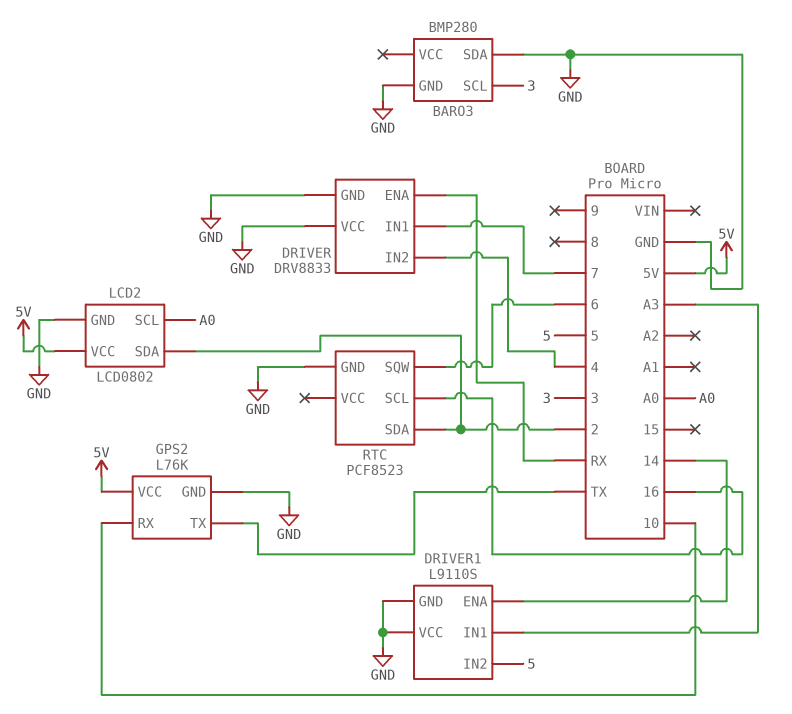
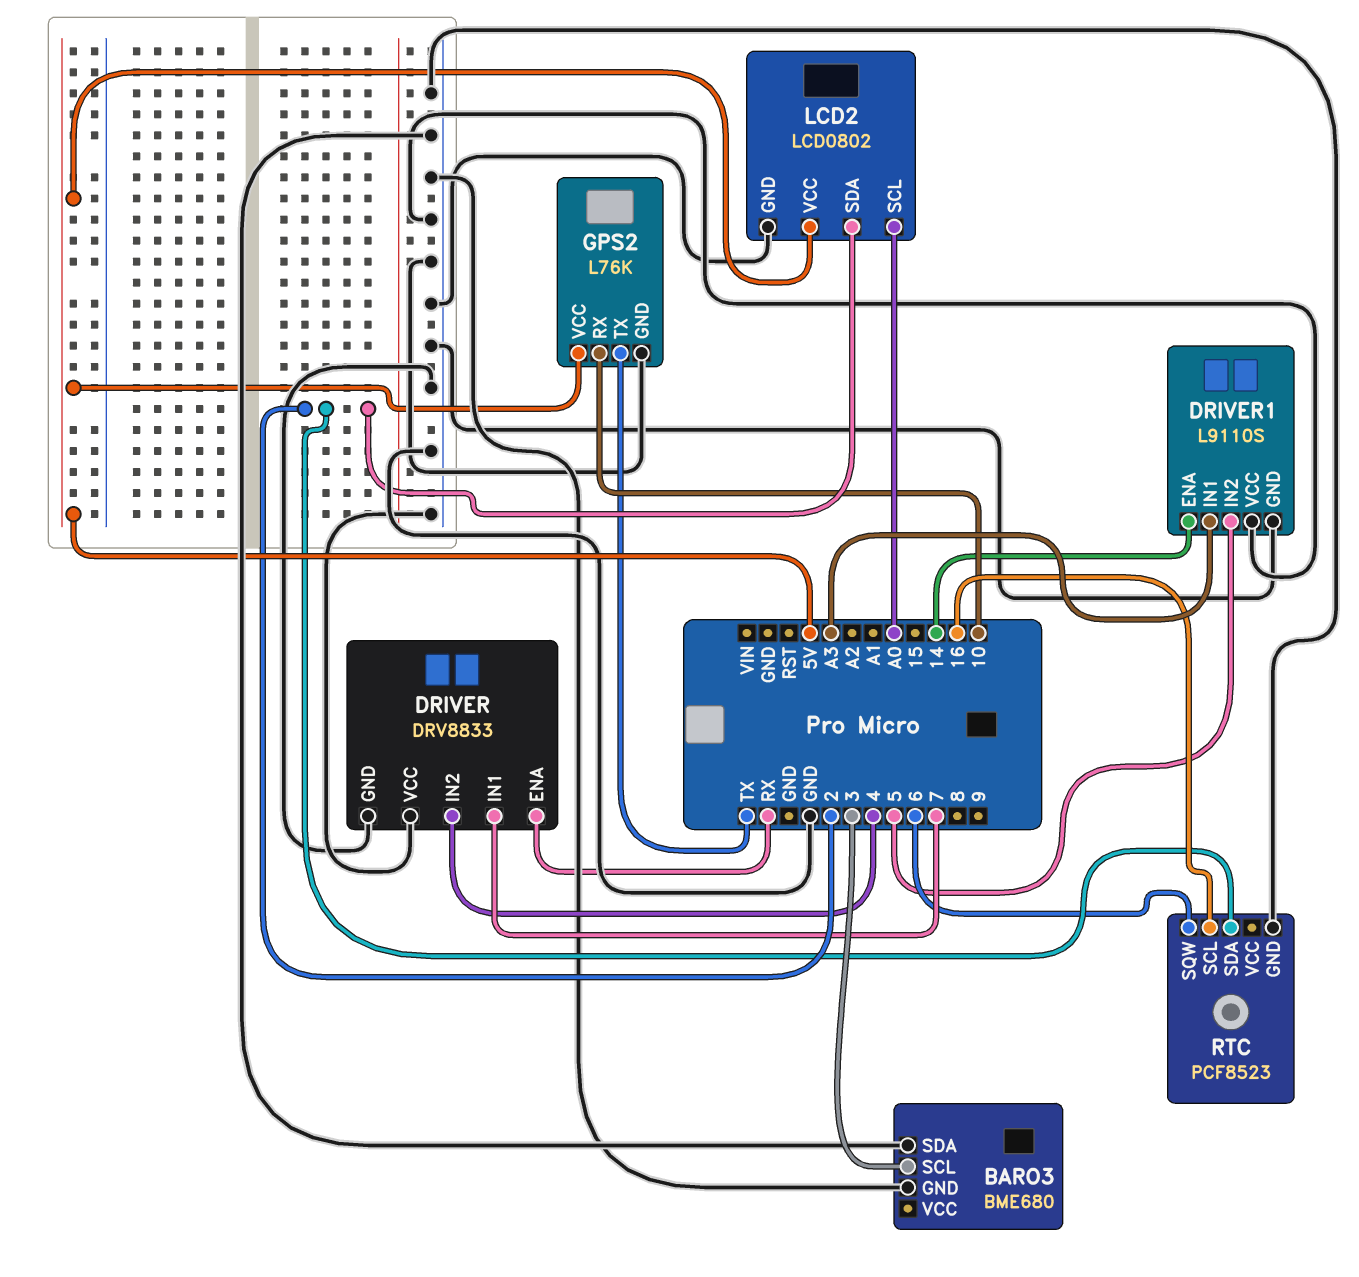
BARO3: BMP280 -> BME680

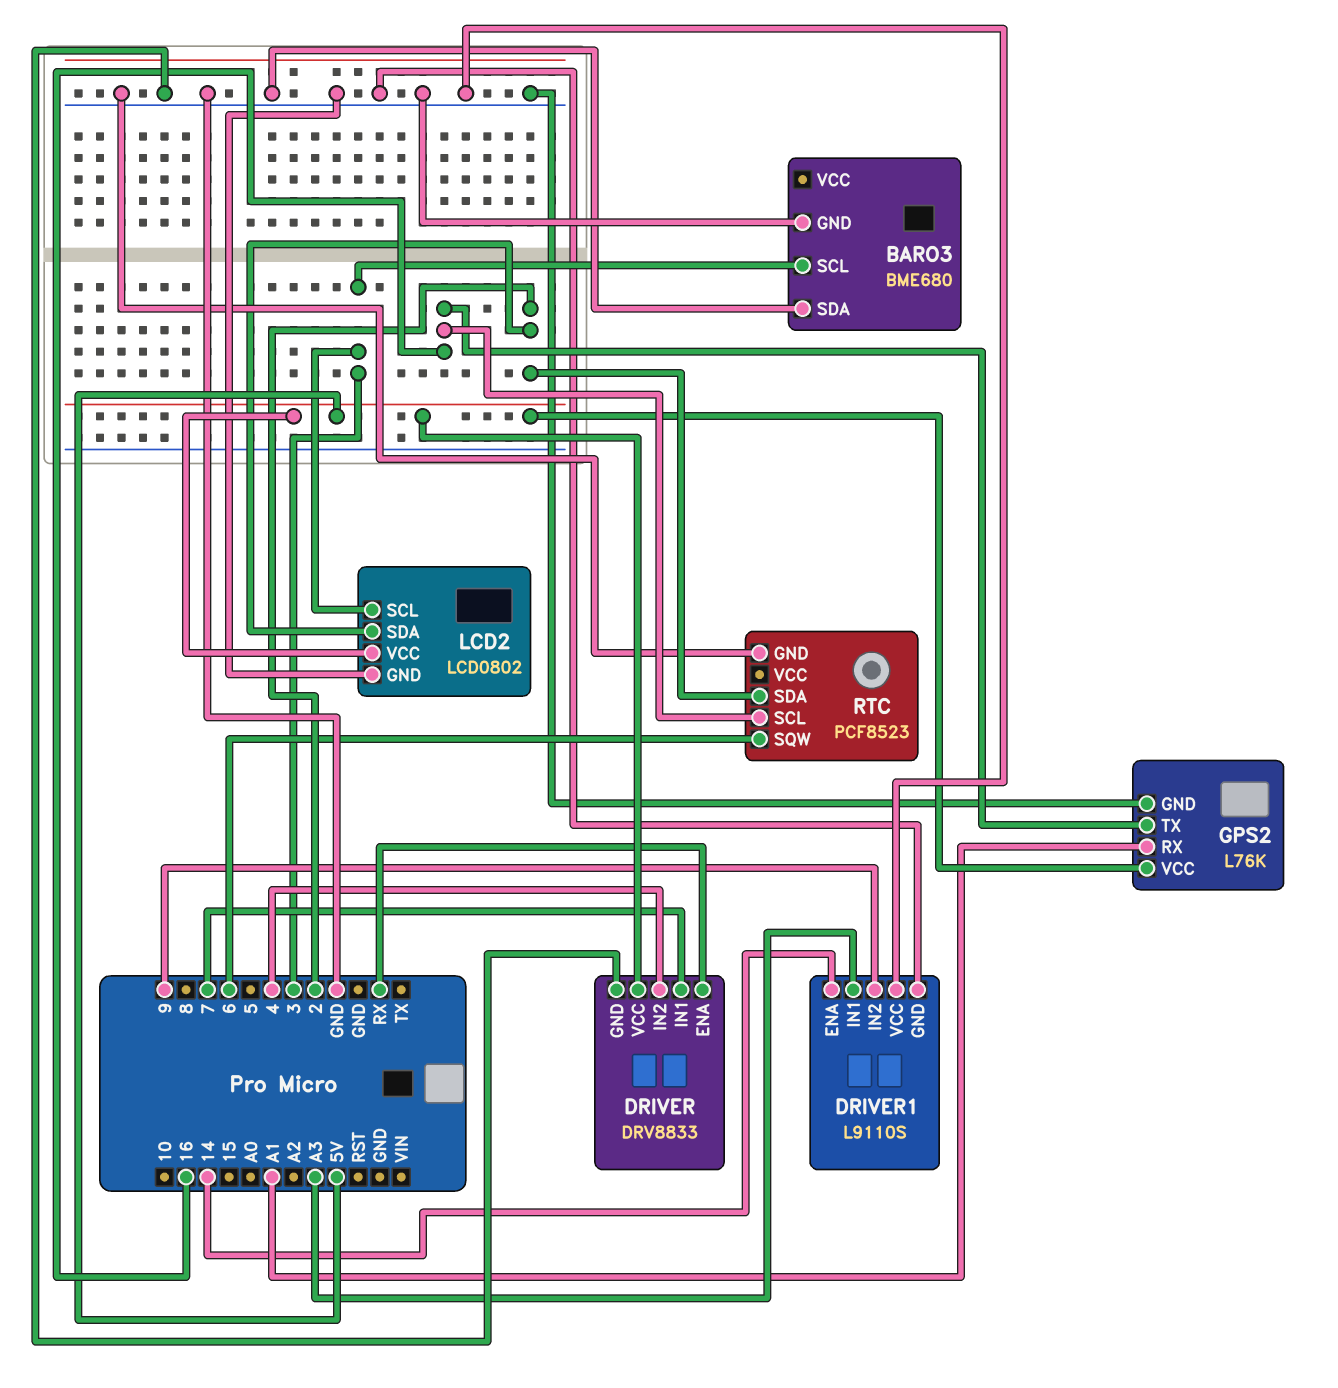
DRIVER pin VCC: GND -> 5V
DRIVER1 pin IN2: 5 -> 9
GPS2 pin RX: 10 -> A1
GPS2 pin TX: TX -> 16
LCD2 pin SCL: A0 -> 3

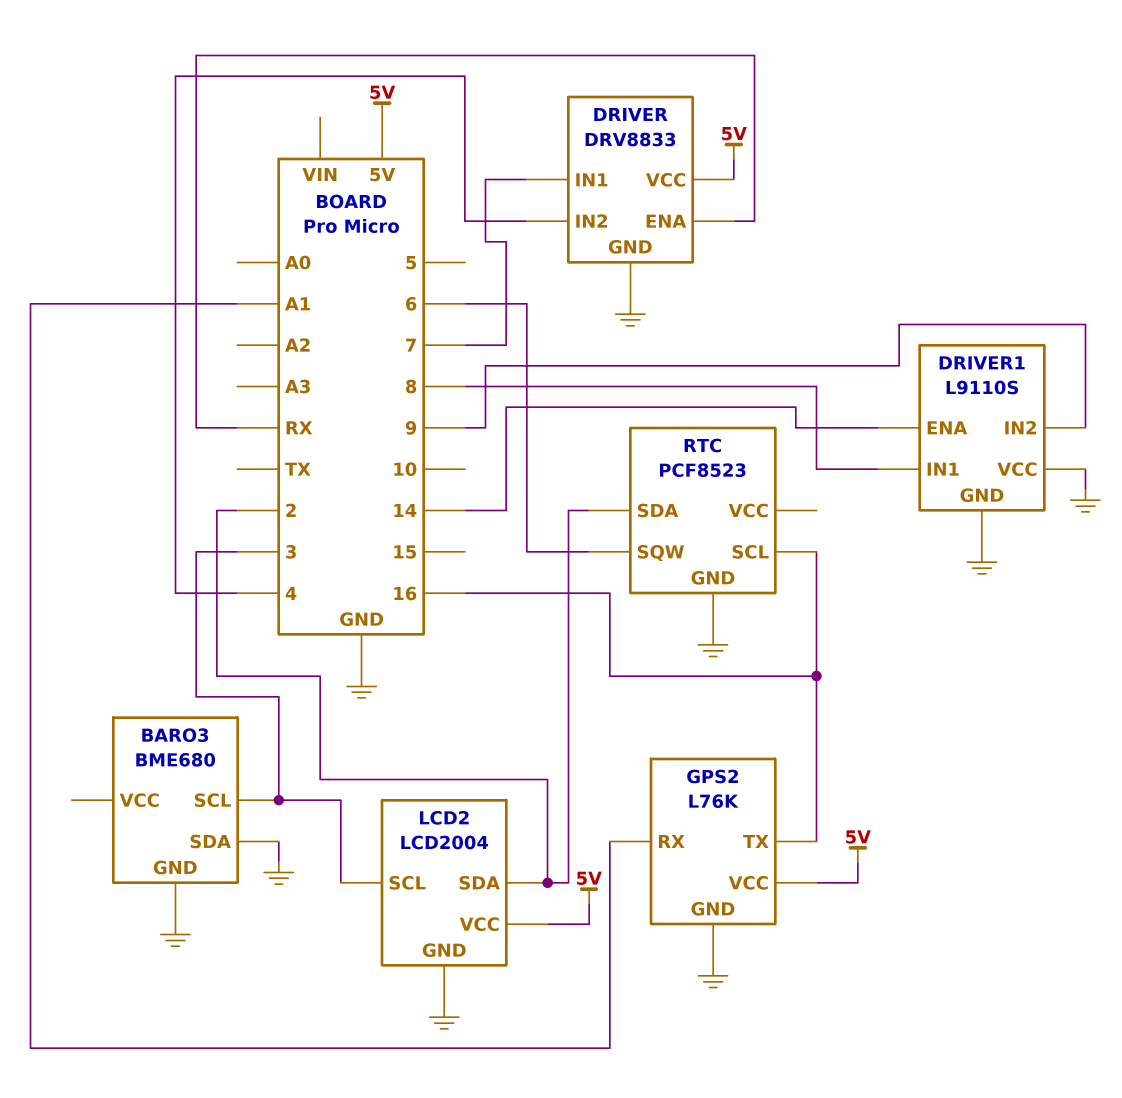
DRIVER1 pin IN1: A3 -> 8
LCD2: LCD0802 -> LCD2004

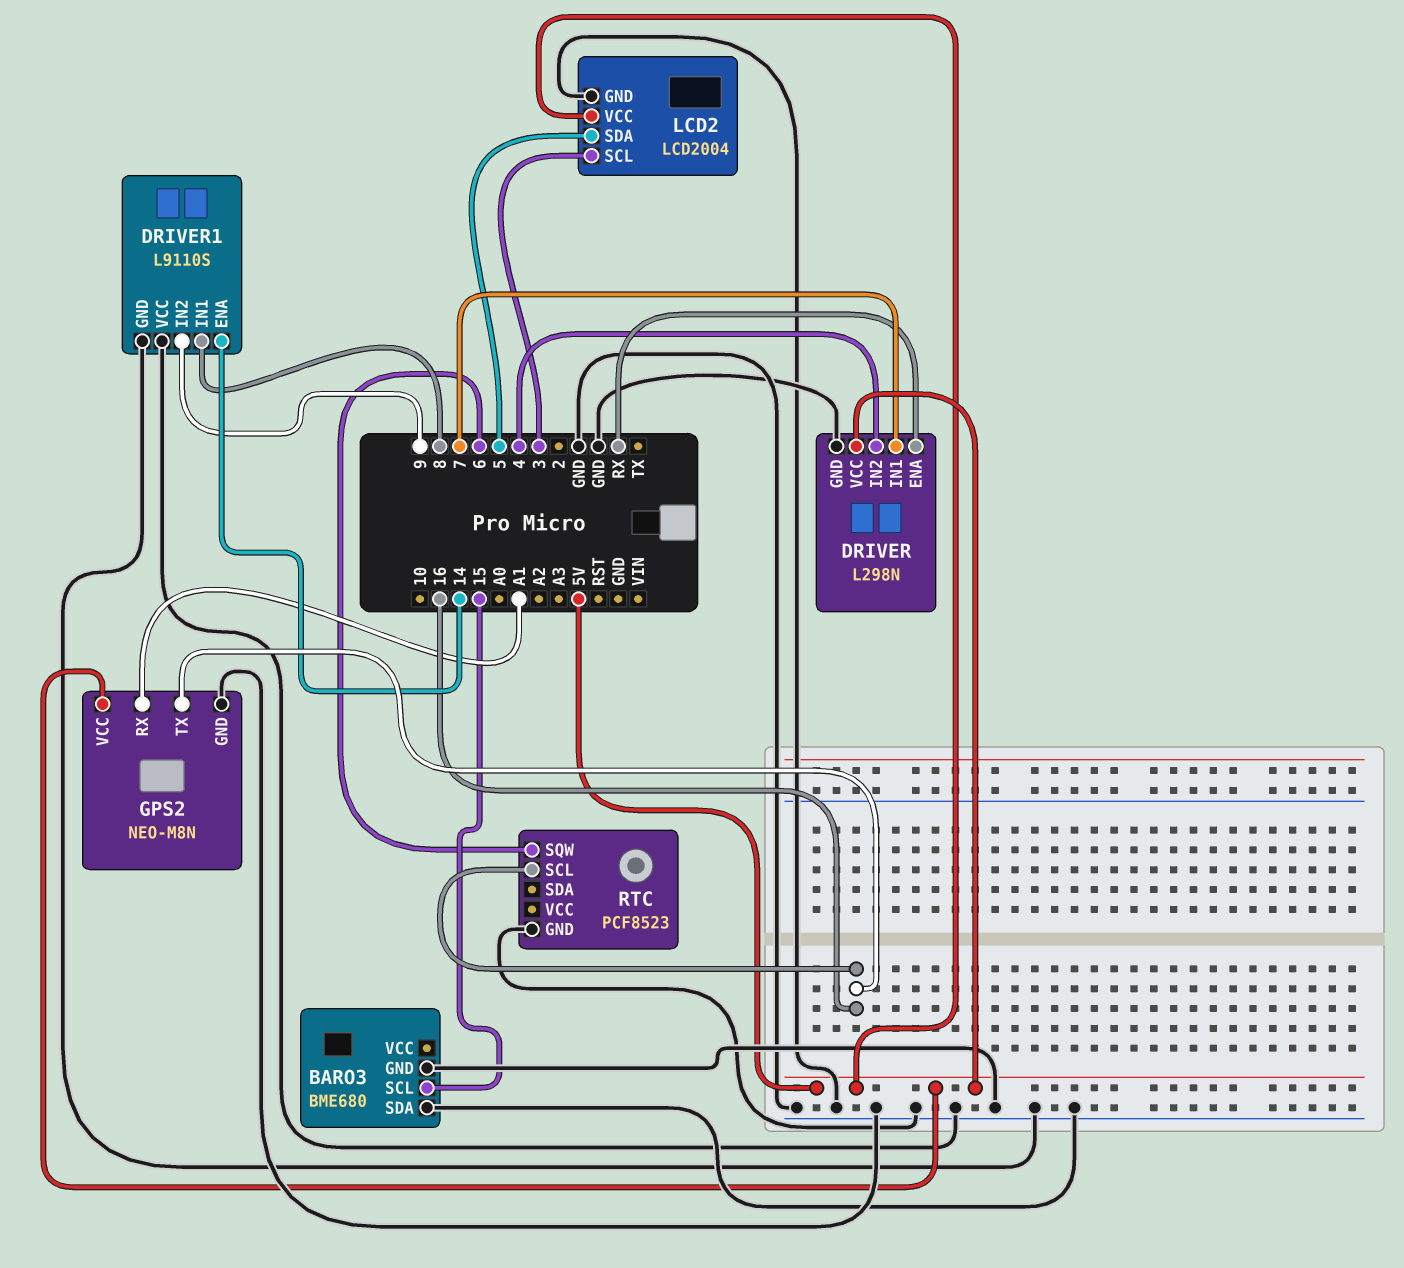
BARO3 pin SCL: 3 -> 15
DRIVER: DRV8833 -> L298N
GPS2: L76K -> NEO-M8N
LCD2 pin SDA: 2 -> 5
RTC pin SDA: 2 -> none

